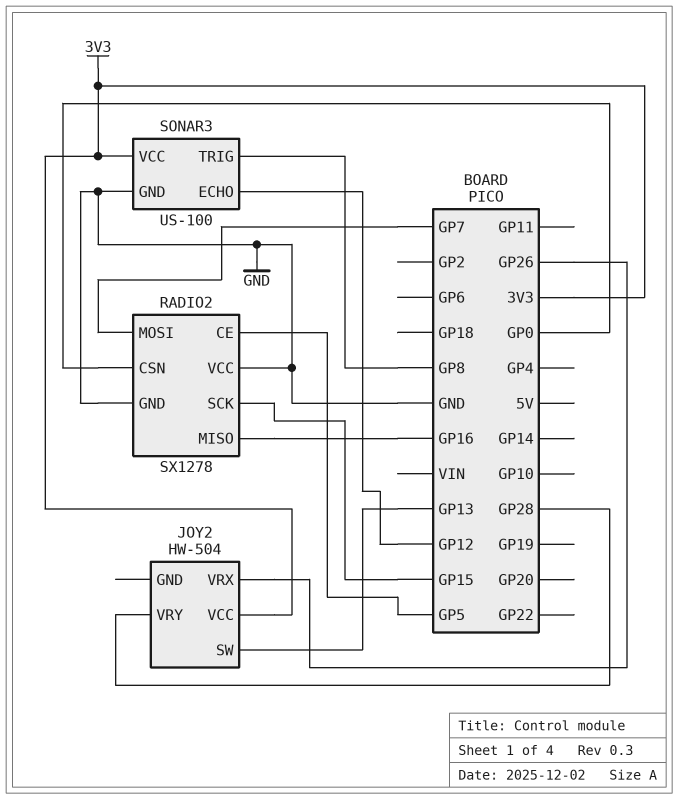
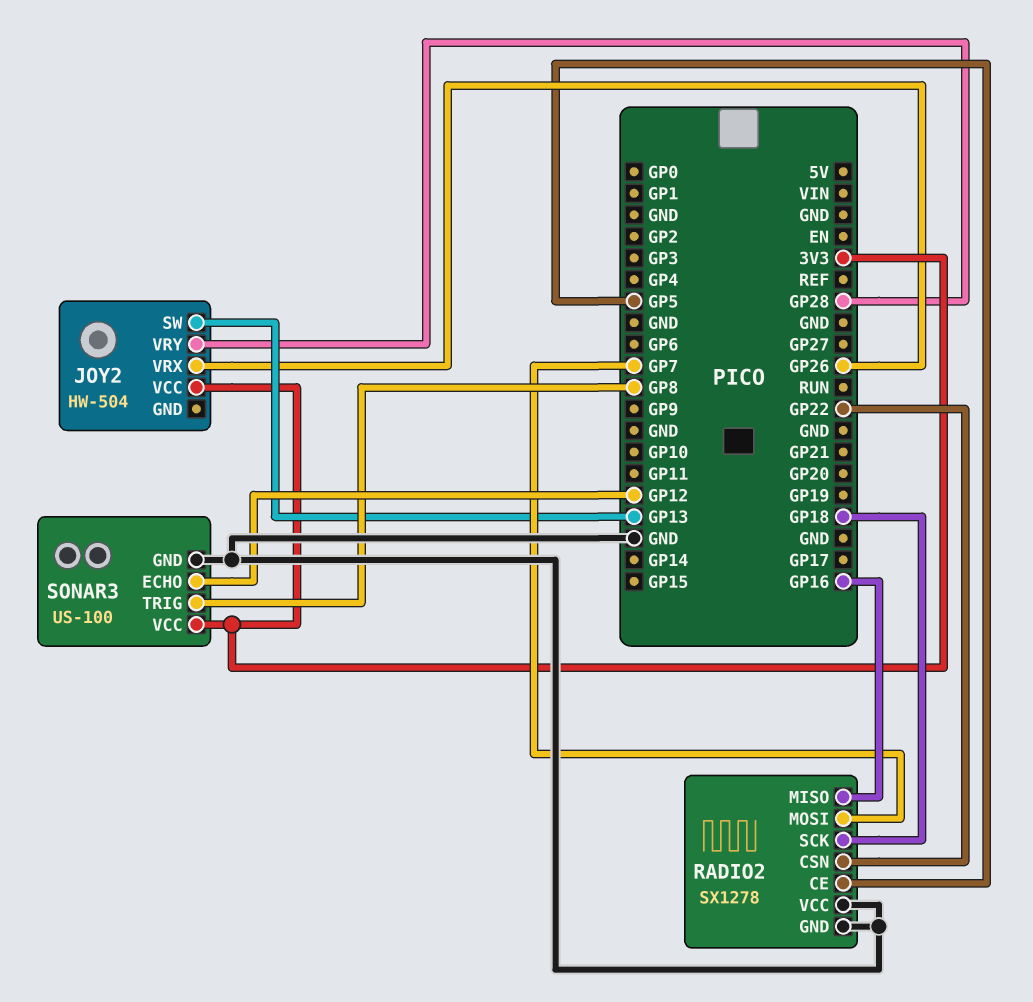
RADIO2 pin CSN: GP0 -> GP22
RADIO2 pin SCK: GP15 -> GP18

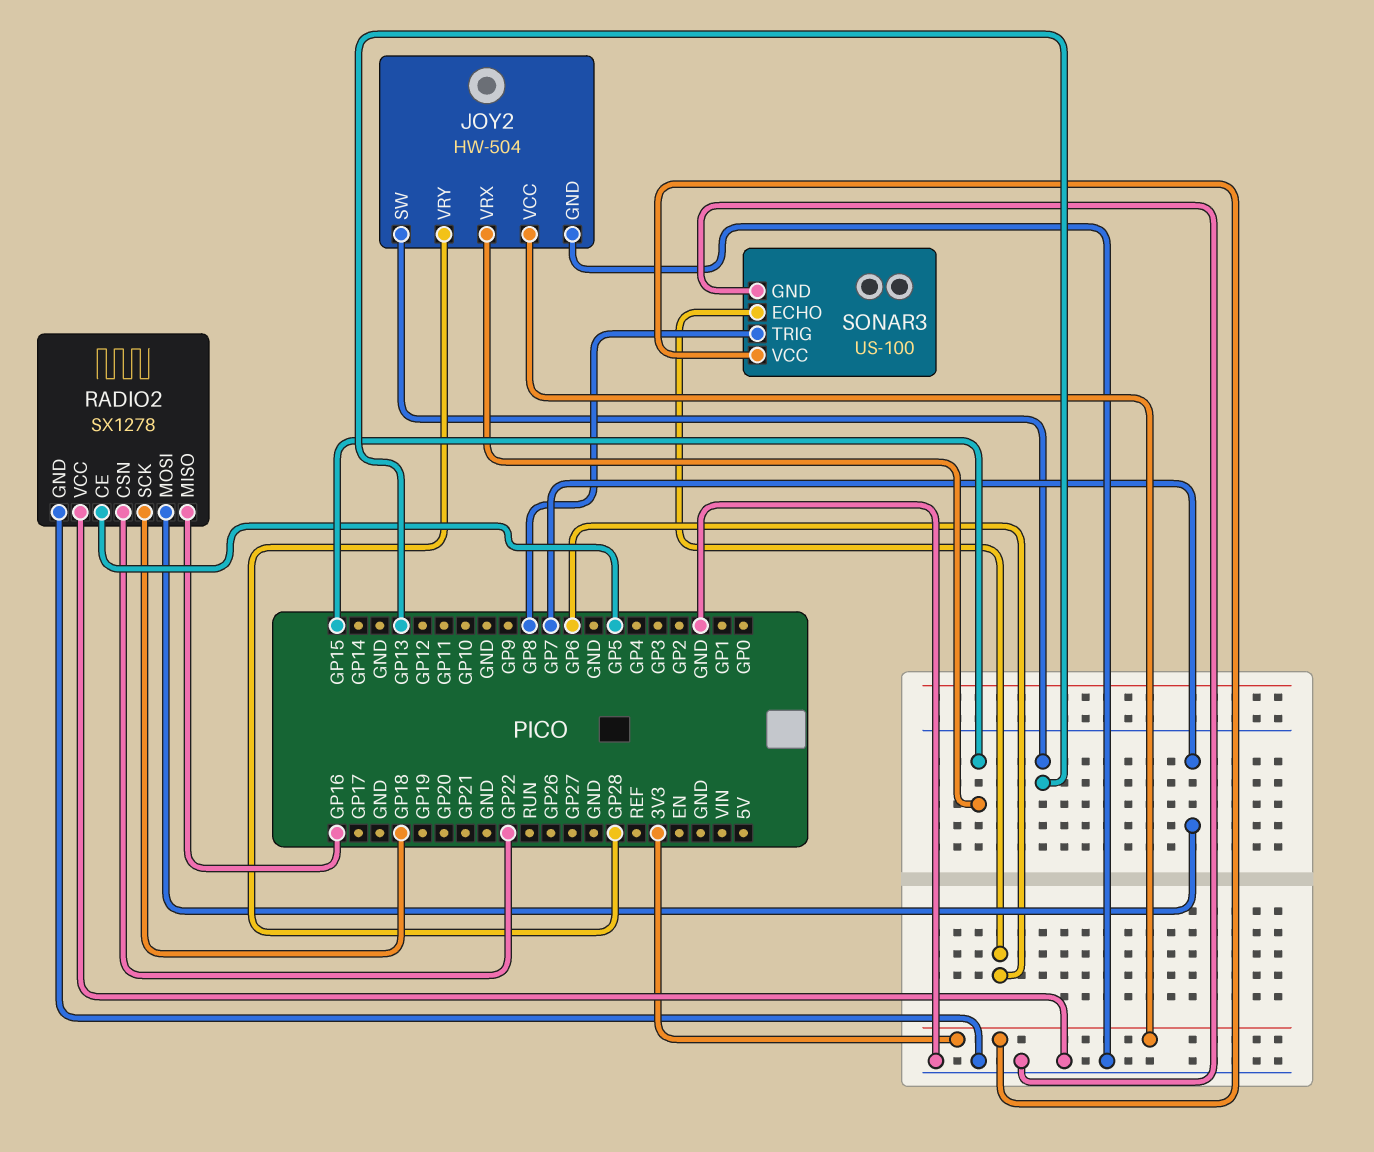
JOY2 pin GND: none -> GND
JOY2 pin VRX: GP26 -> GP15
SONAR3 pin ECHO: GP12 -> GP6

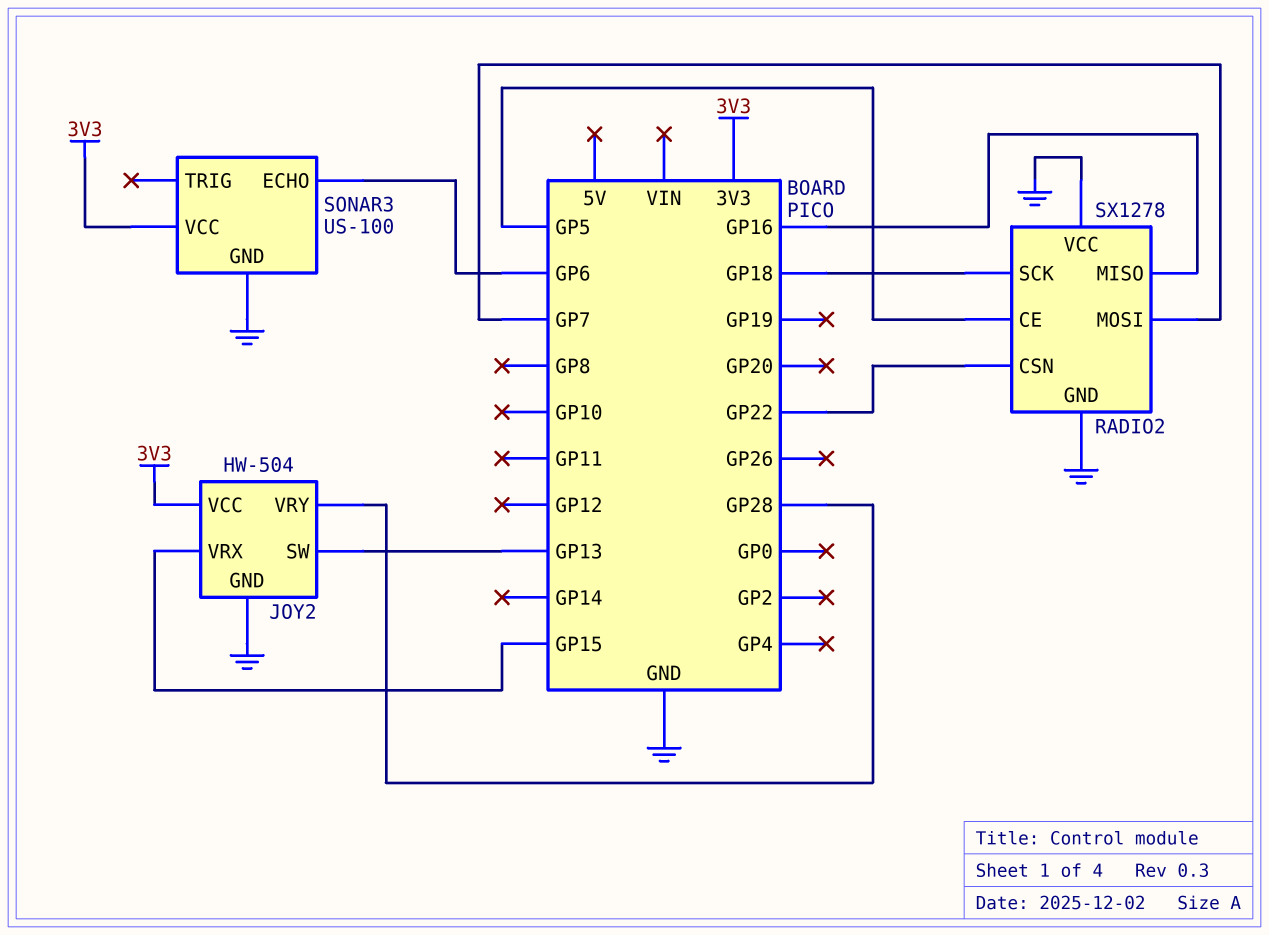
SONAR3 pin TRIG: GP8 -> none

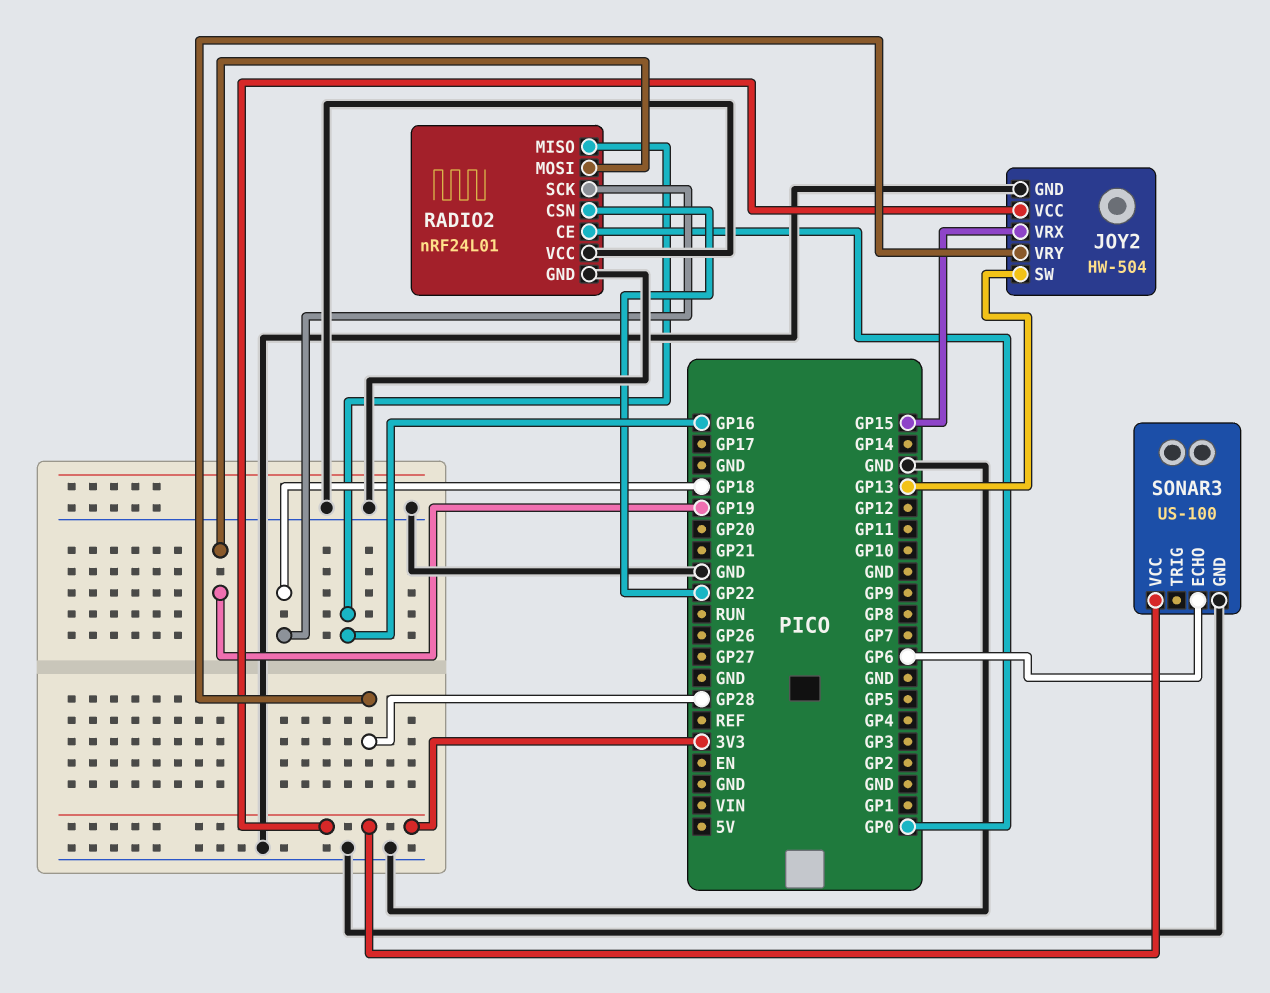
RADIO2: SX1278 -> nRF24L01
RADIO2 pin CE: GP5 -> GP0
RADIO2 pin MOSI: GP7 -> GP19

